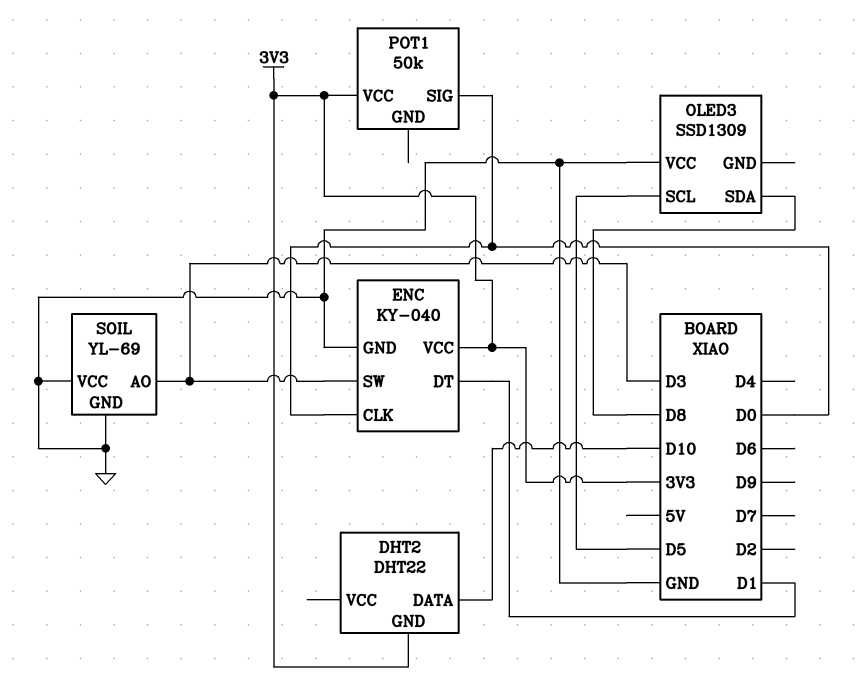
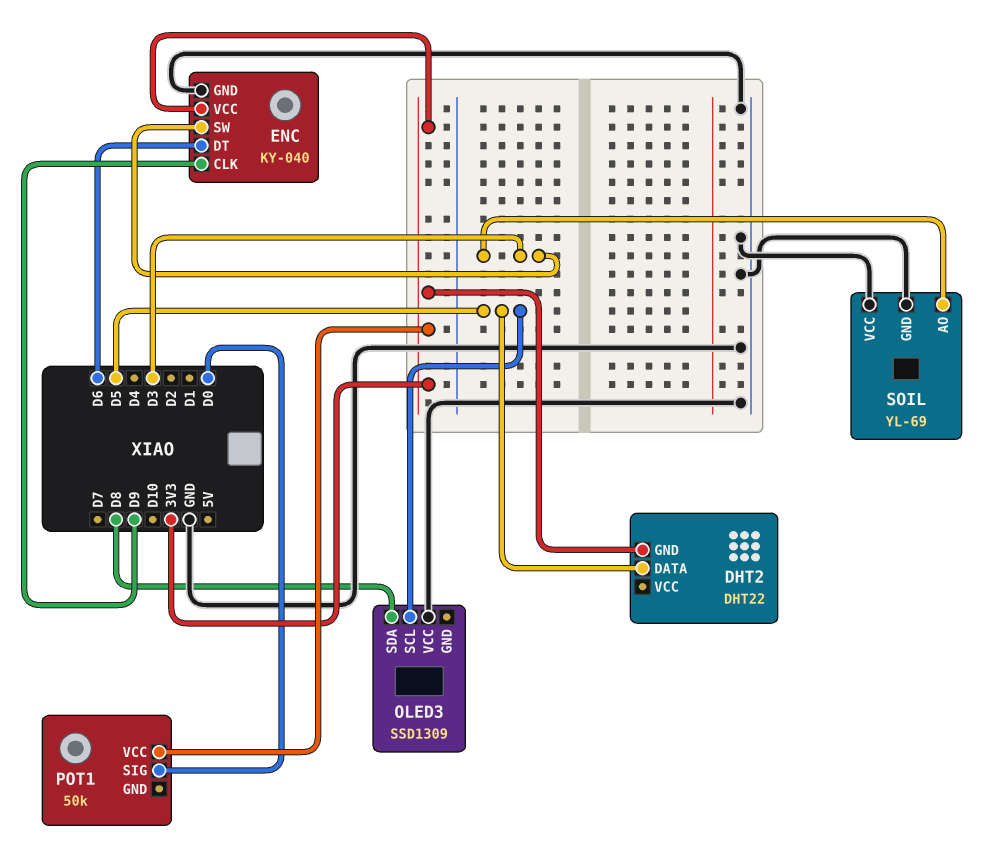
DHT2 pin DATA: D10 -> D5
ENC pin CLK: D0 -> D9
ENC pin DT: D1 -> D6

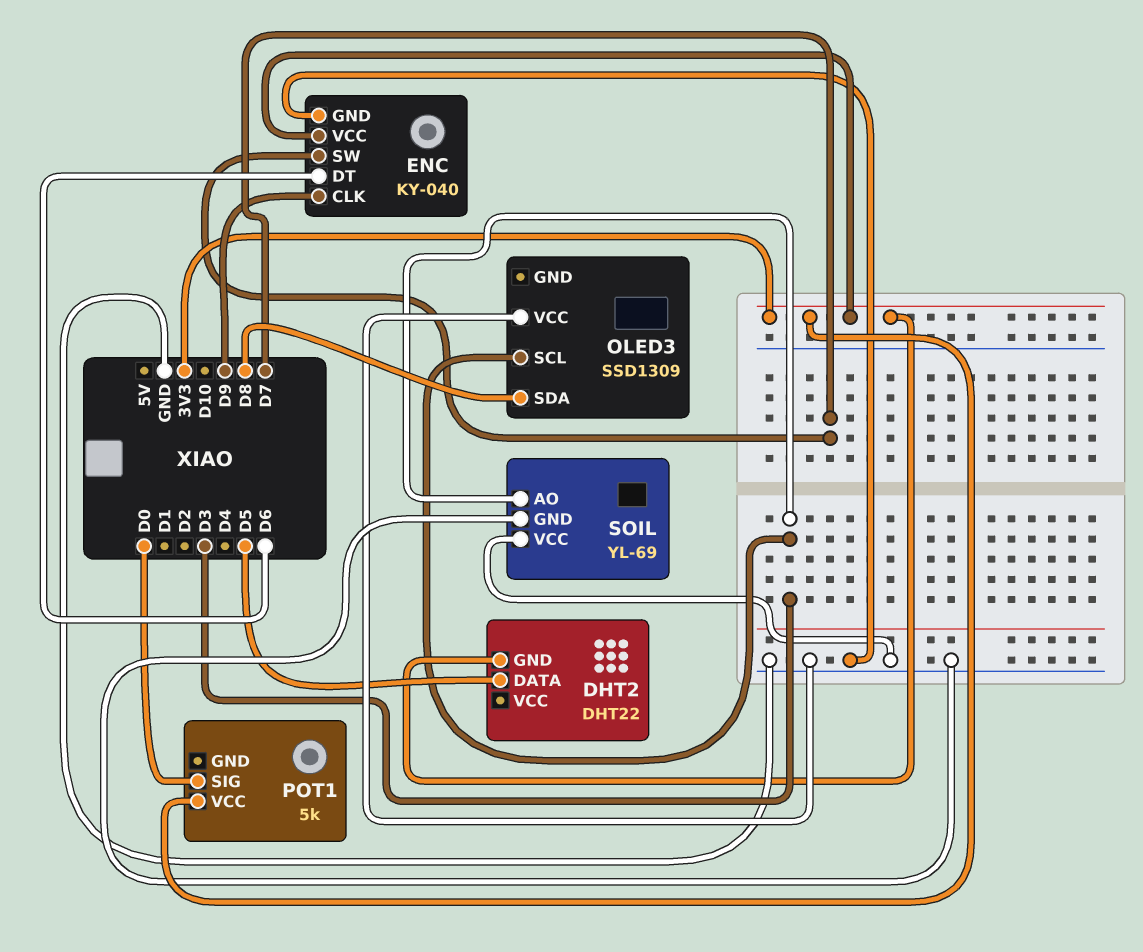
ENC pin SW: D3 -> D7
OLED3 pin SCL: D5 -> D3
POT1: 50k -> 5k

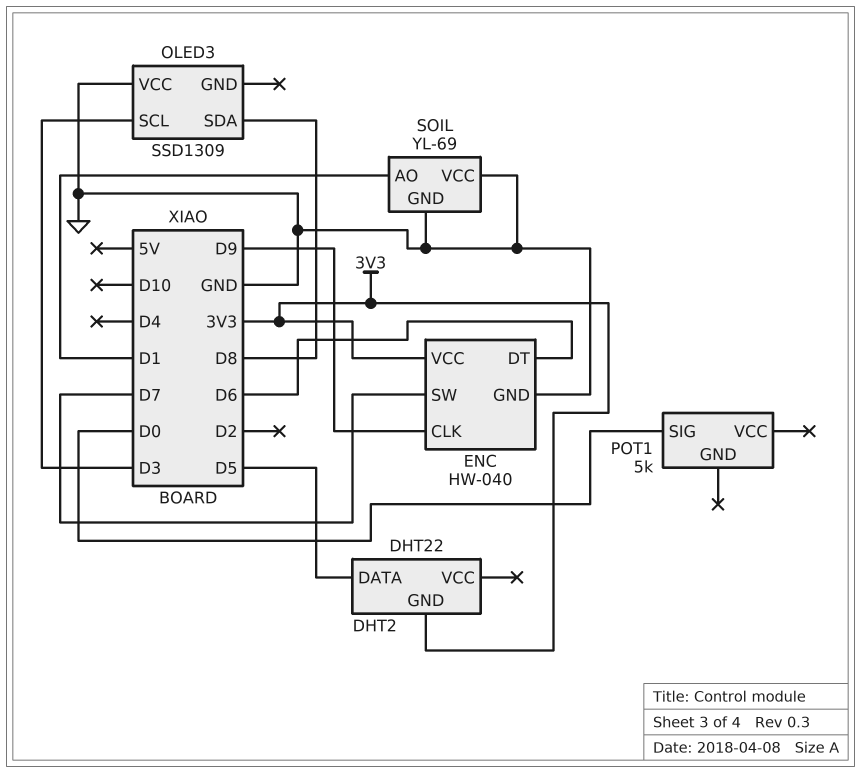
ENC: KY-040 -> HW-040
POT1 pin VCC: 3V3 -> none
SOIL pin AO: D3 -> D1

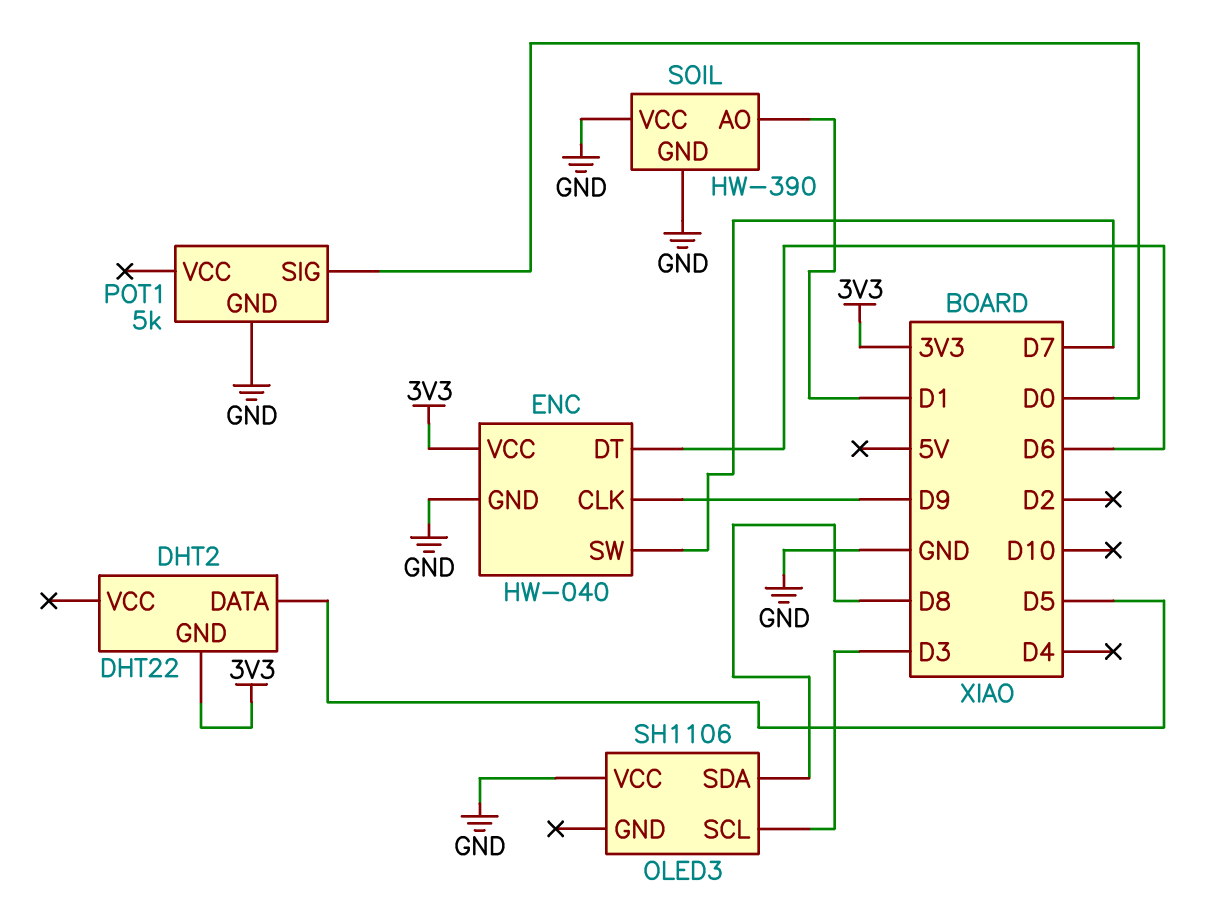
OLED3: SSD1309 -> SH1106
POT1 pin GND: none -> GND
SOIL: YL-69 -> HW-390

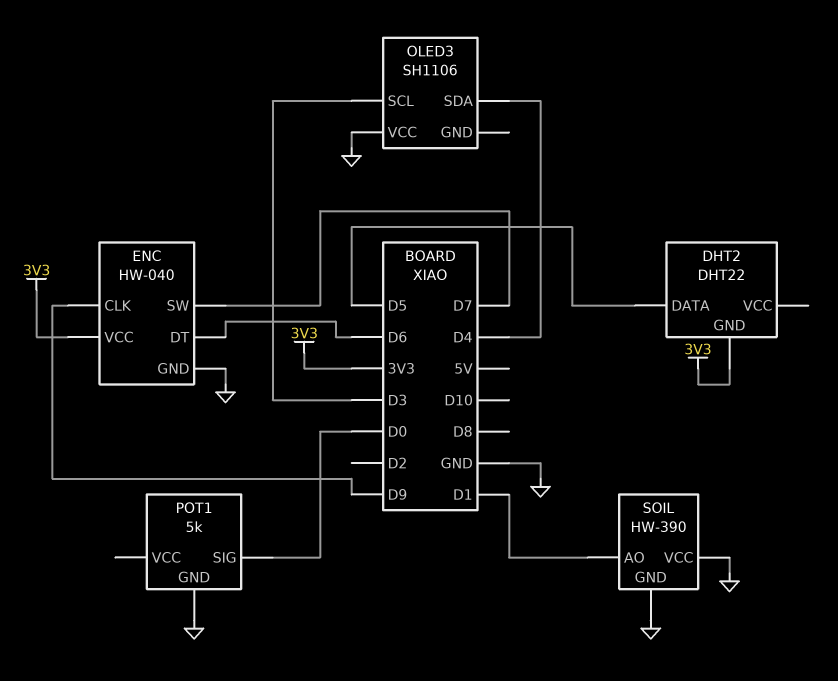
OLED3 pin SDA: D8 -> D4

